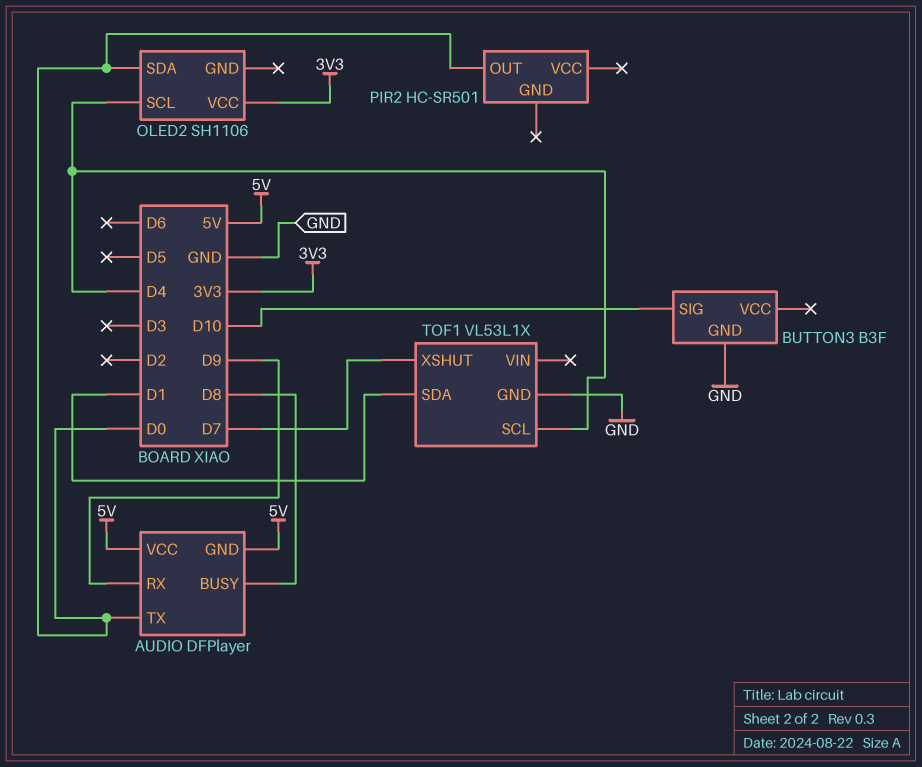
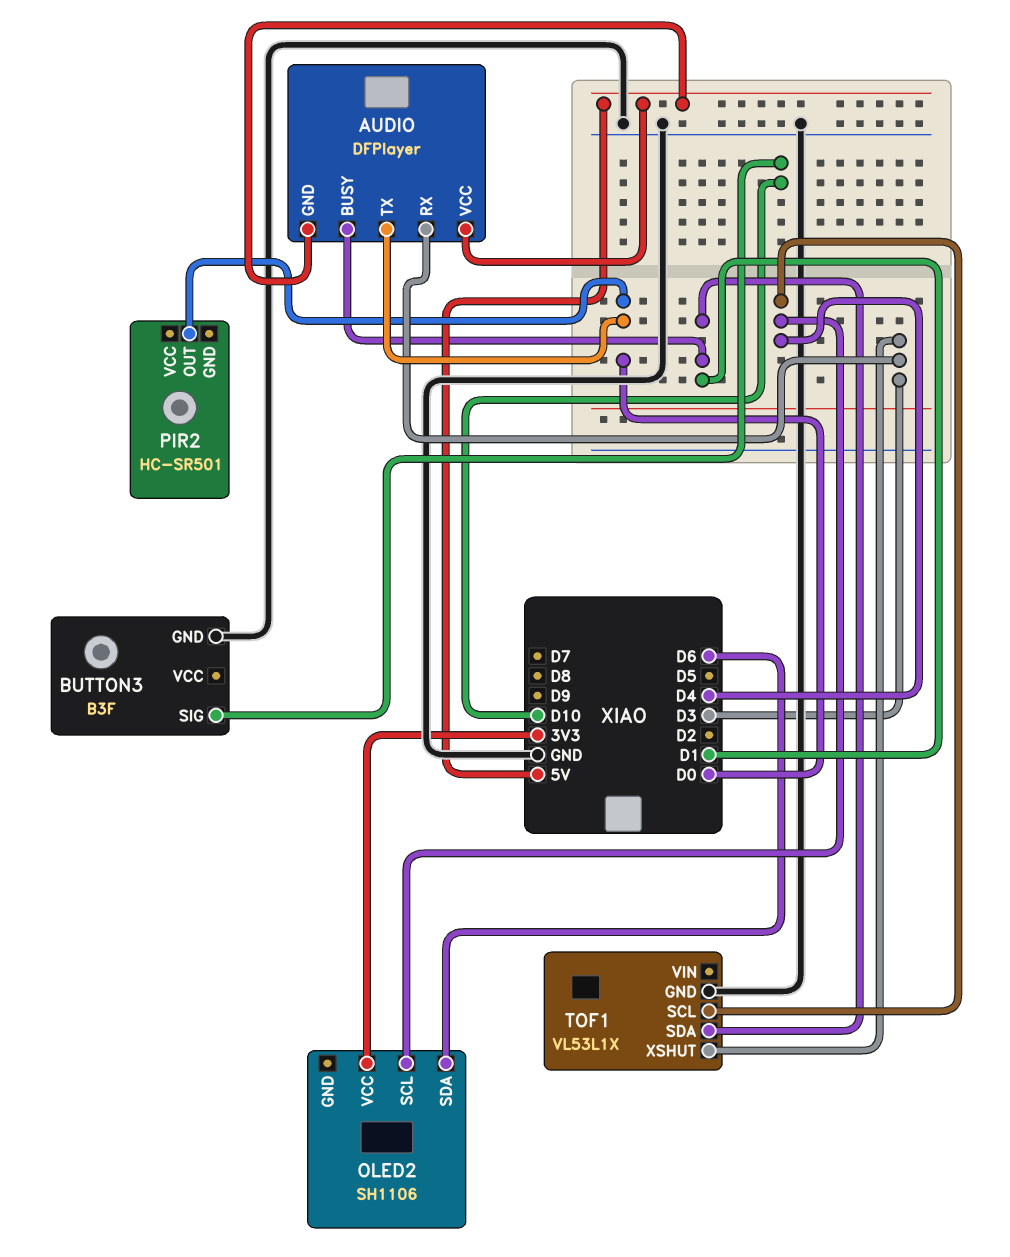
AUDIO pin BUSY: D8 -> D1
AUDIO pin RX: D9 -> D3
OLED2 pin SDA: D0 -> D6
TOF1 pin XSHUT: D7 -> D3

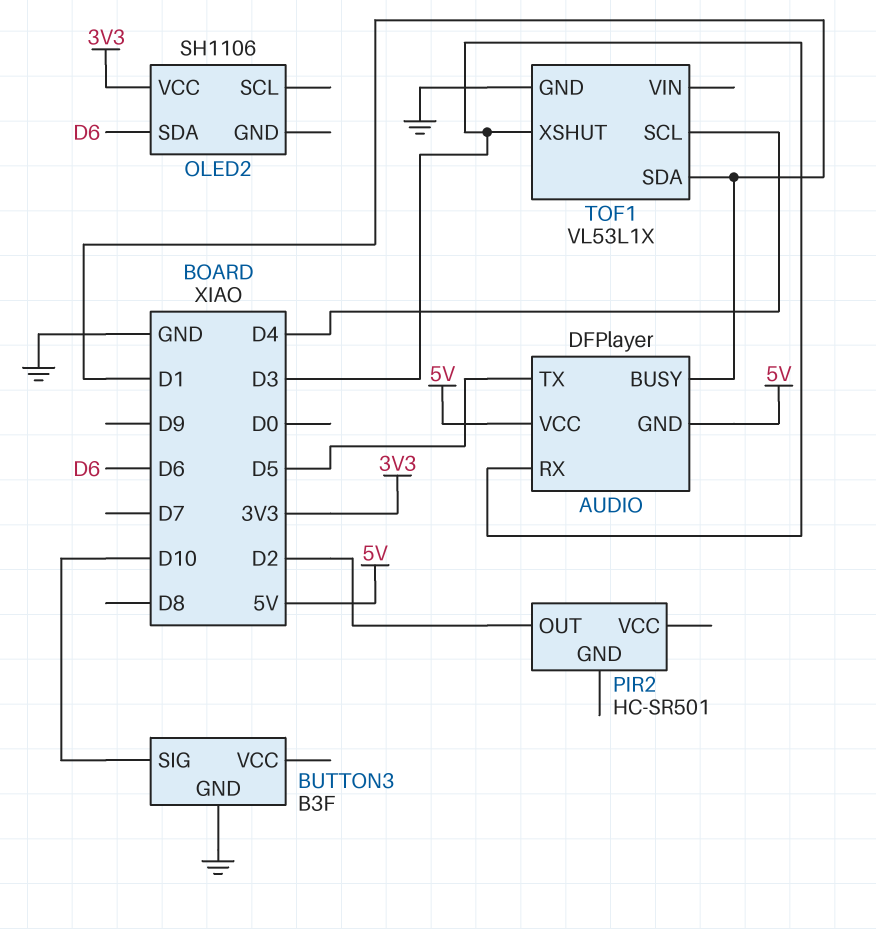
AUDIO pin TX: D0 -> D5
OLED2 pin SCL: D4 -> none
PIR2 pin OUT: D0 -> D2

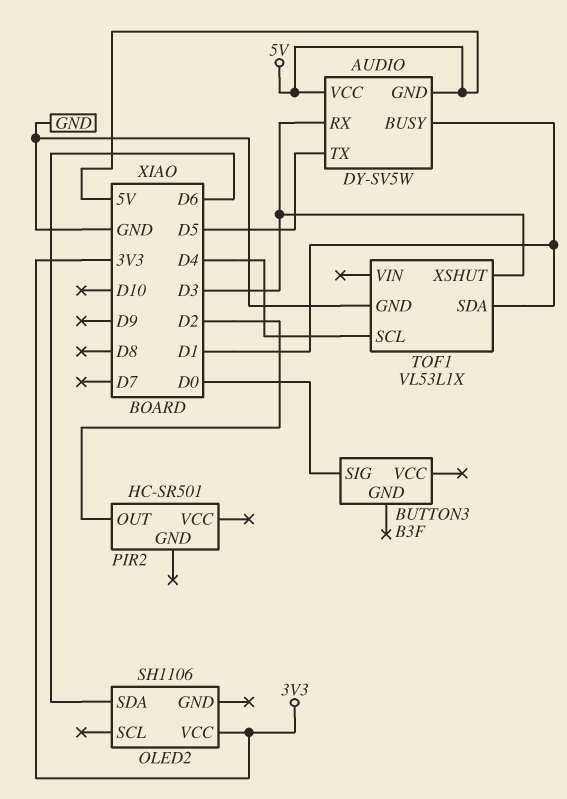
AUDIO: DFPlayer -> DY-SV5W
BUTTON3 pin GND: GND -> none
BUTTON3 pin SIG: D10 -> D0

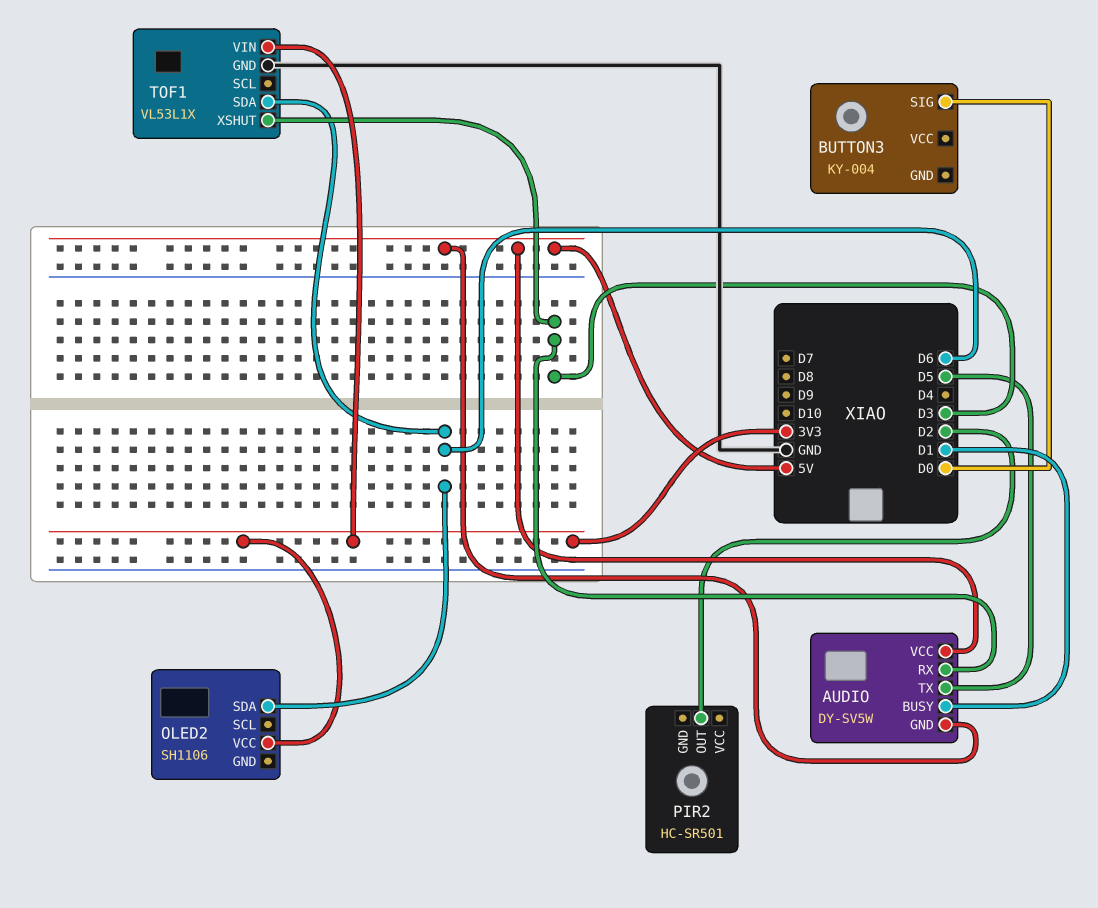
BUTTON3: B3F -> KY-004
TOF1 pin SCL: D4 -> none
TOF1 pin SDA: D1 -> D6
TOF1 pin VIN: none -> 3V3

